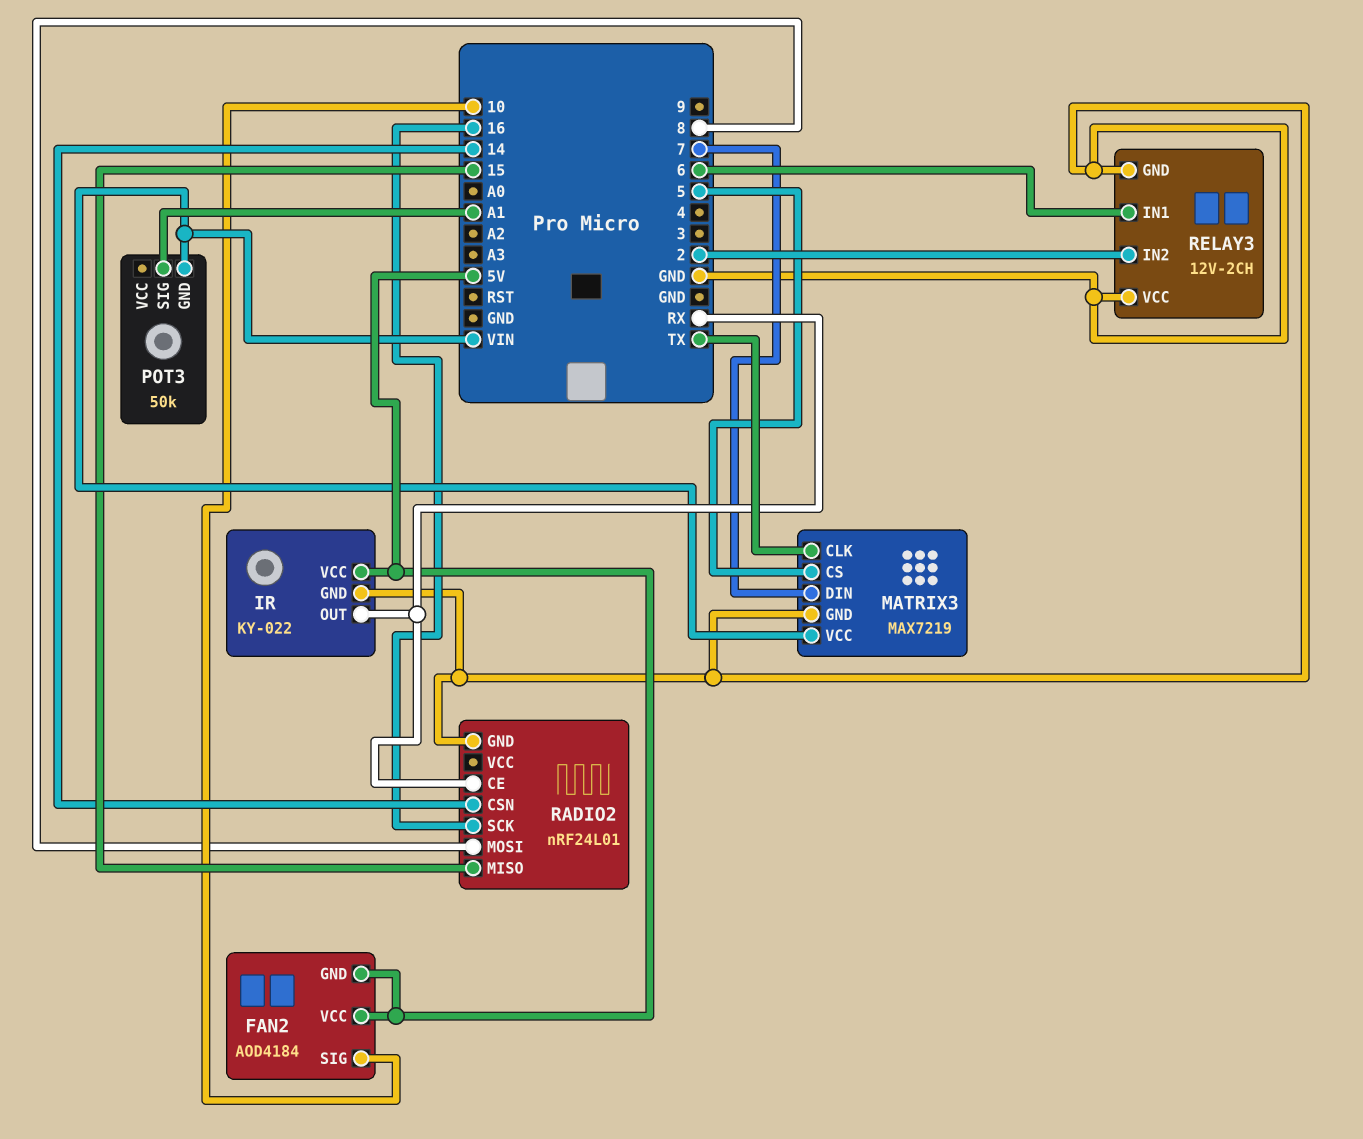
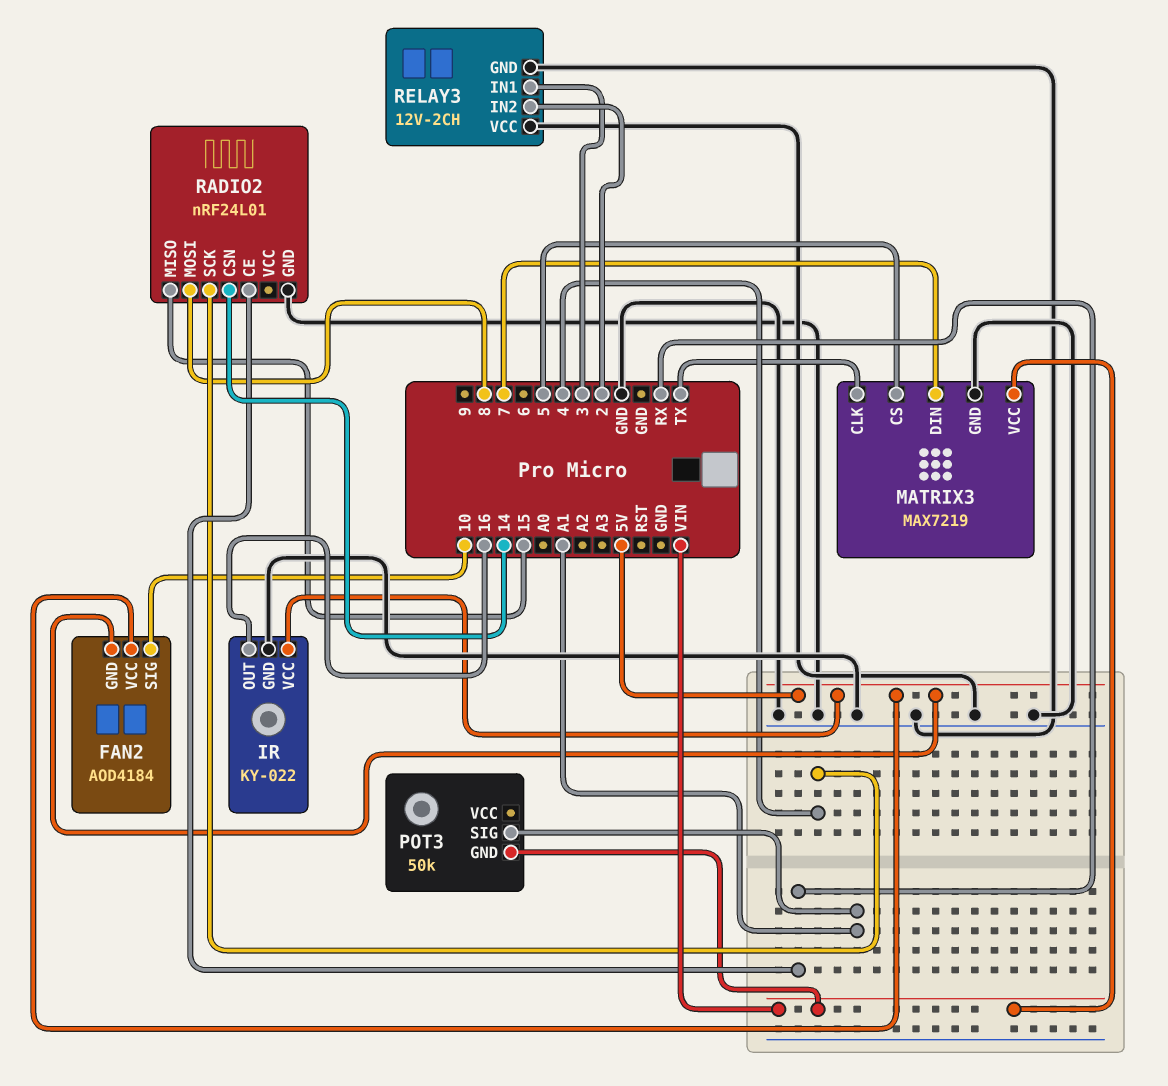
IR pin OUT: RX -> 16
RADIO2 pin SCK: 16 -> 4
RELAY3 pin IN1: 6 -> 3

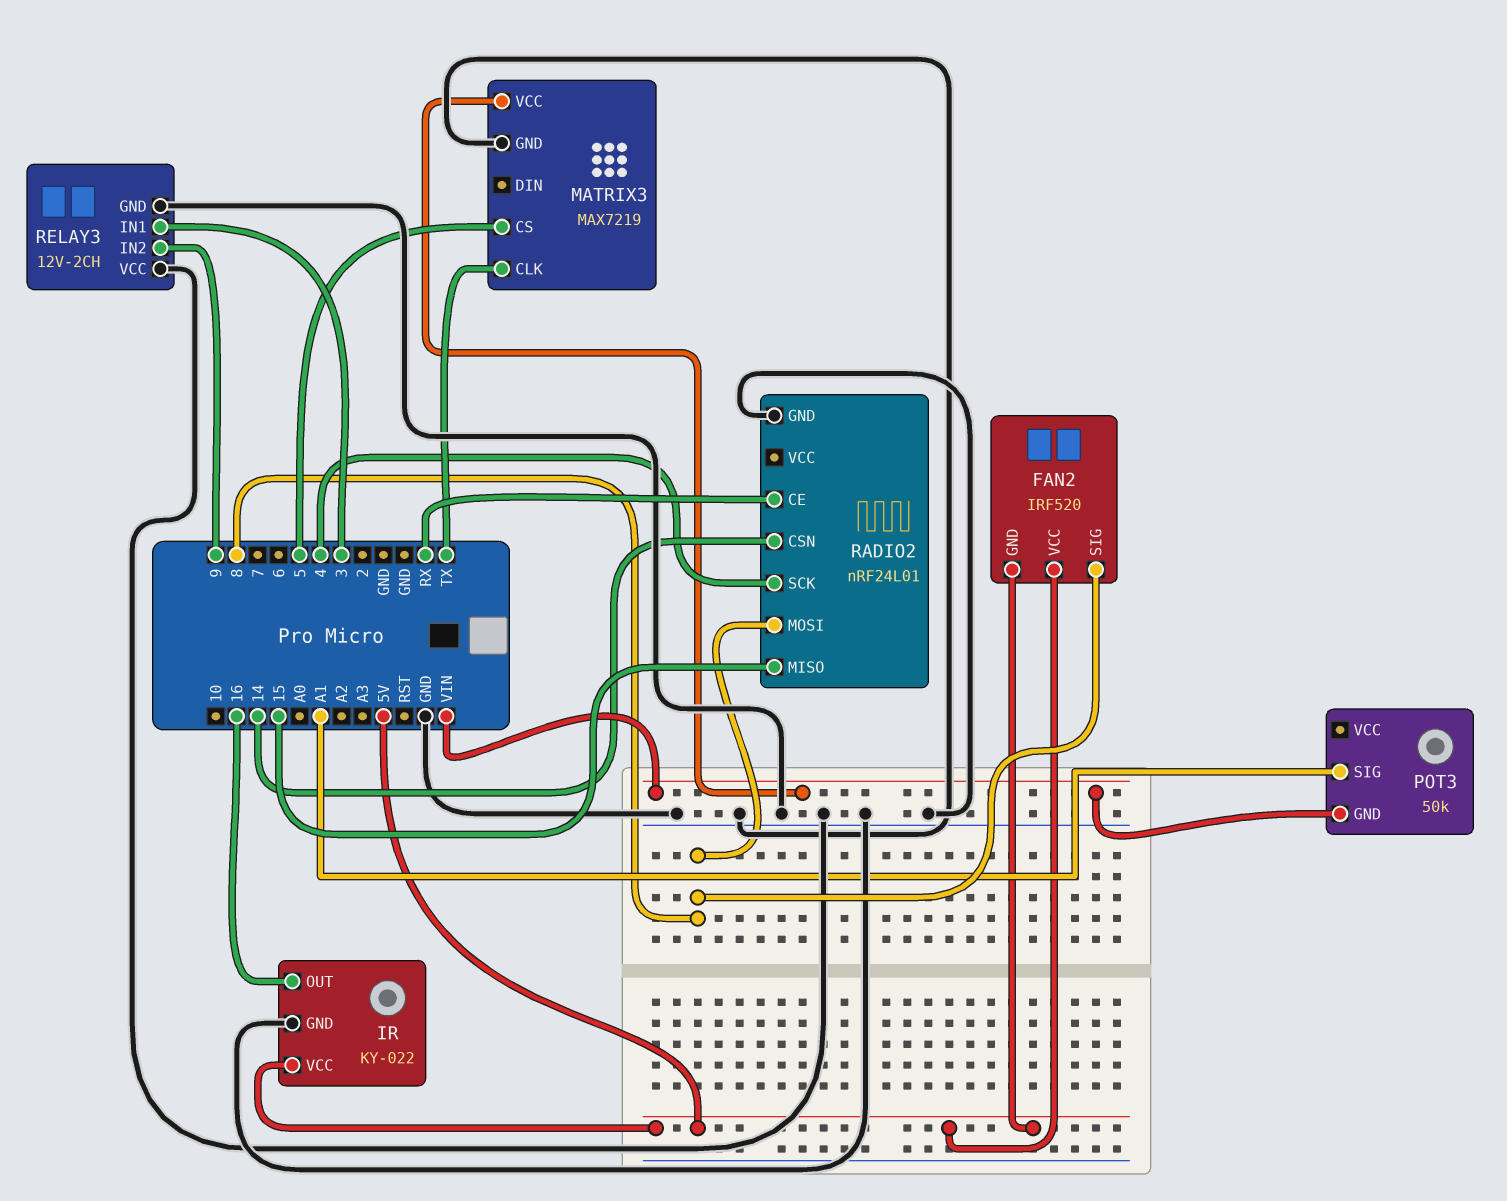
FAN2: AOD4184 -> IRF520
FAN2 pin SIG: 10 -> 8
MATRIX3 pin DIN: 7 -> none
RELAY3 pin IN2: 2 -> 9

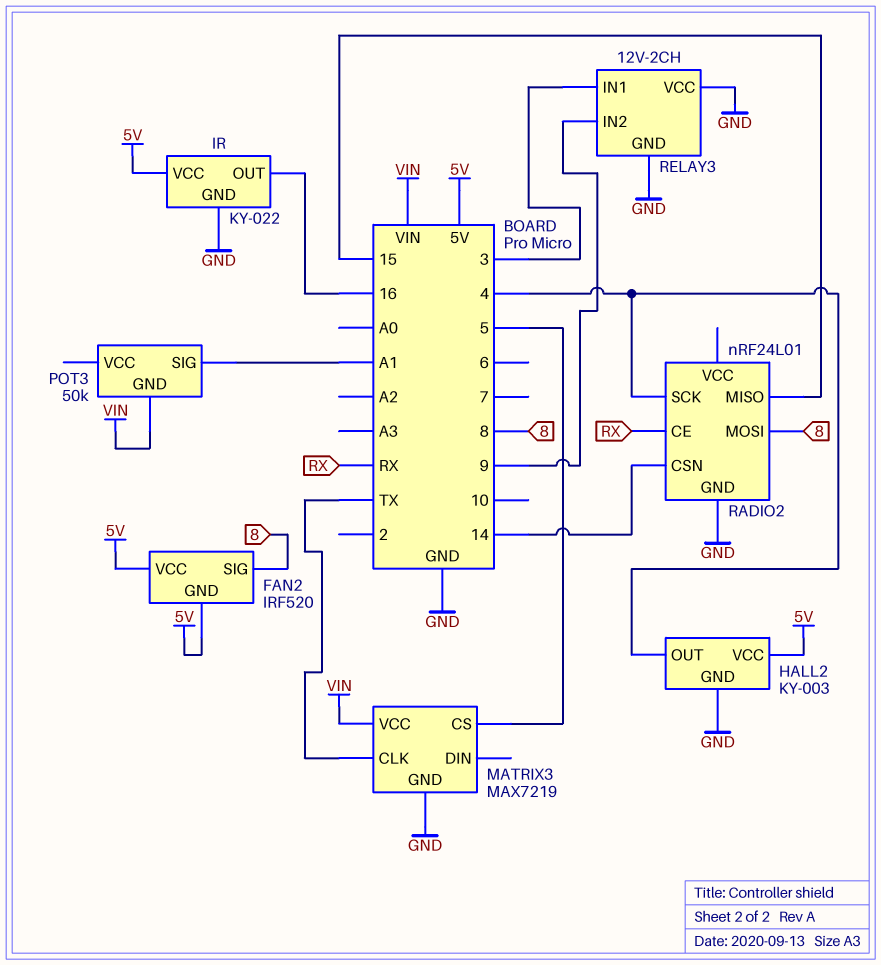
HALL2: none -> KY-003
HALL2 pin GND: none -> GND
HALL2 pin OUT: none -> 4
HALL2 pin VCC: none -> 5V

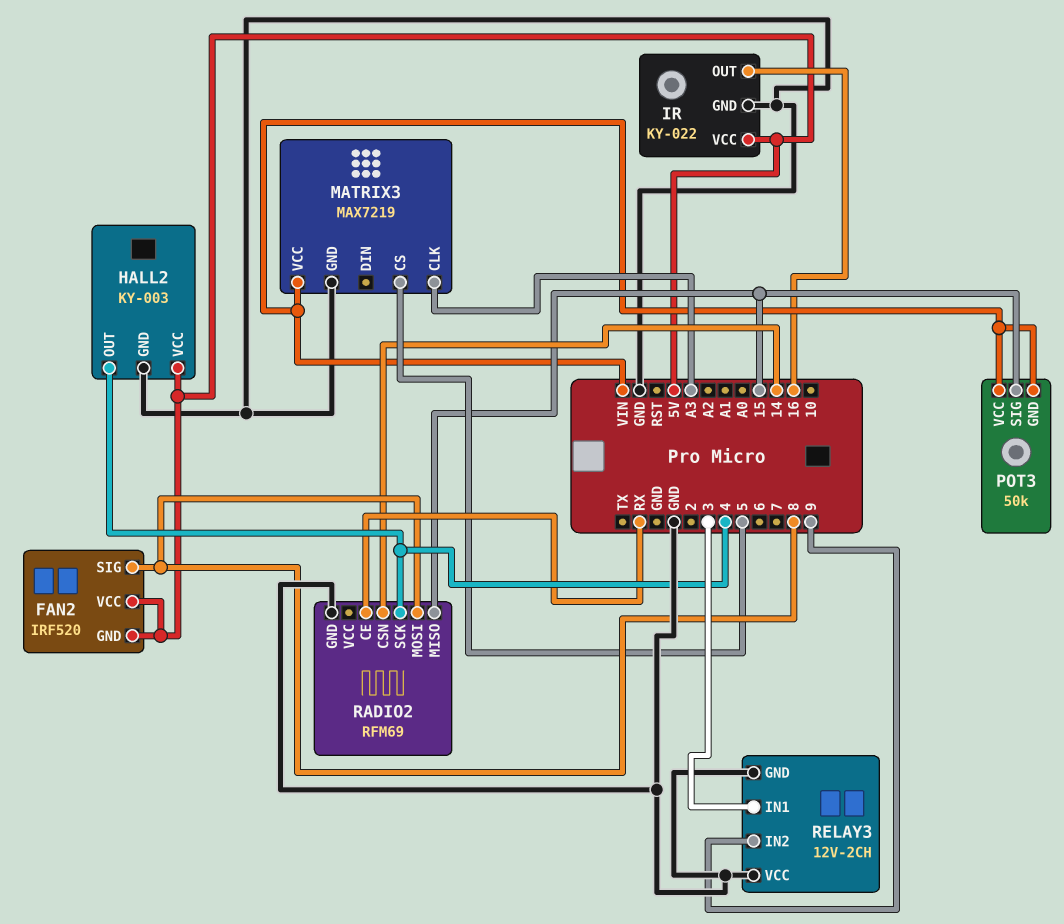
MATRIX3 pin CLK: TX -> A3
POT3 pin SIG: A1 -> 15
POT3 pin VCC: none -> VIN
RADIO2: nRF24L01 -> RFM69

